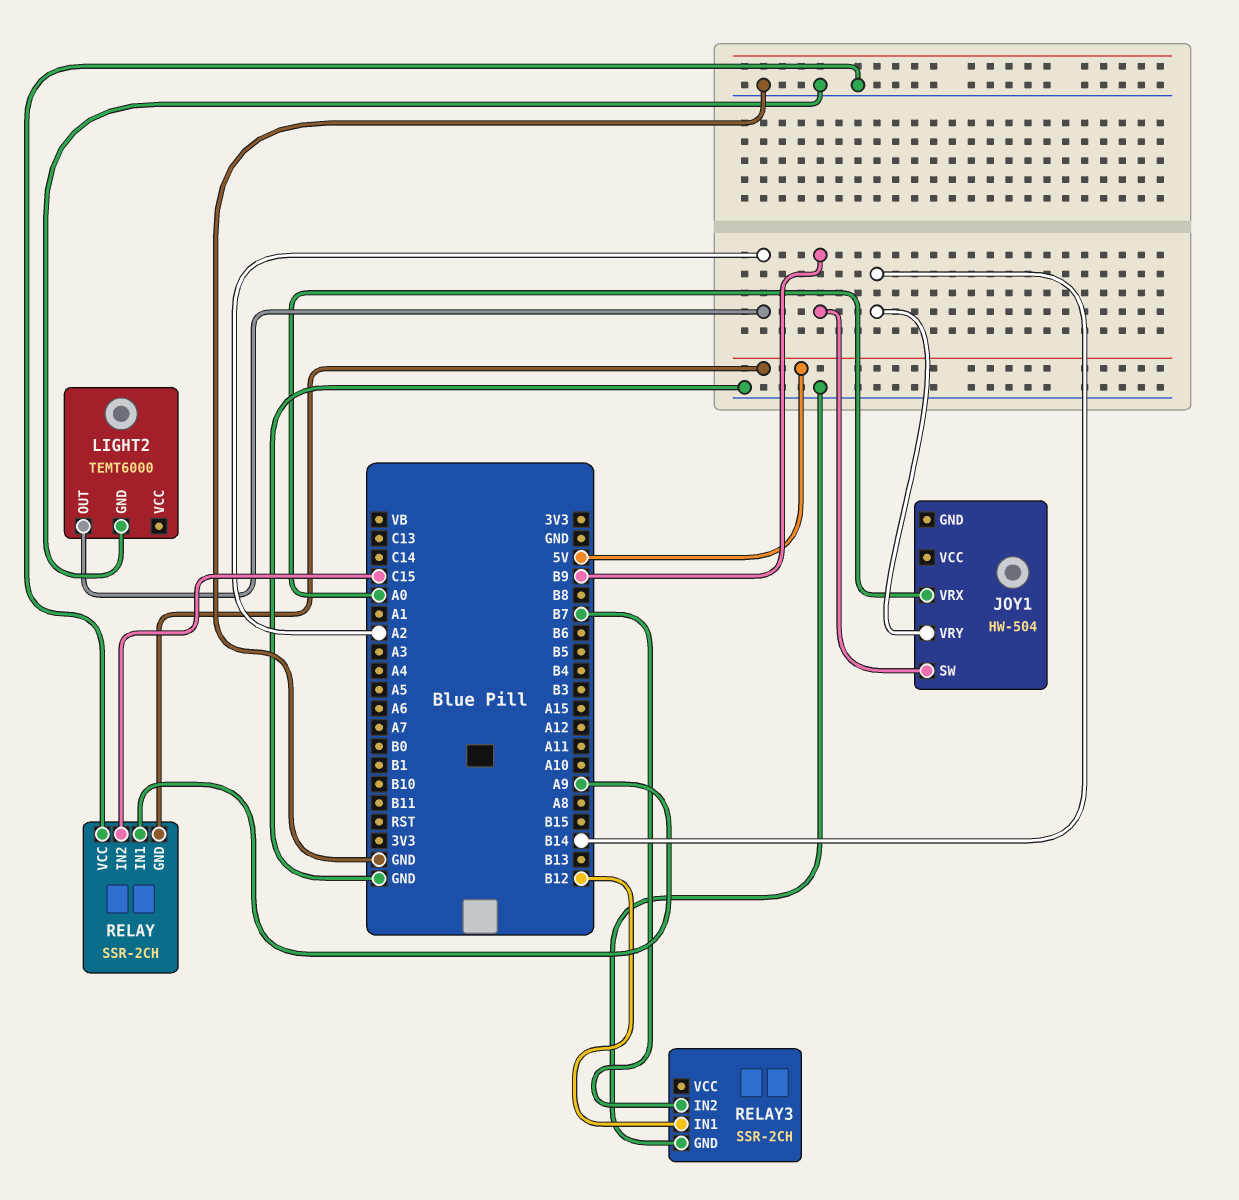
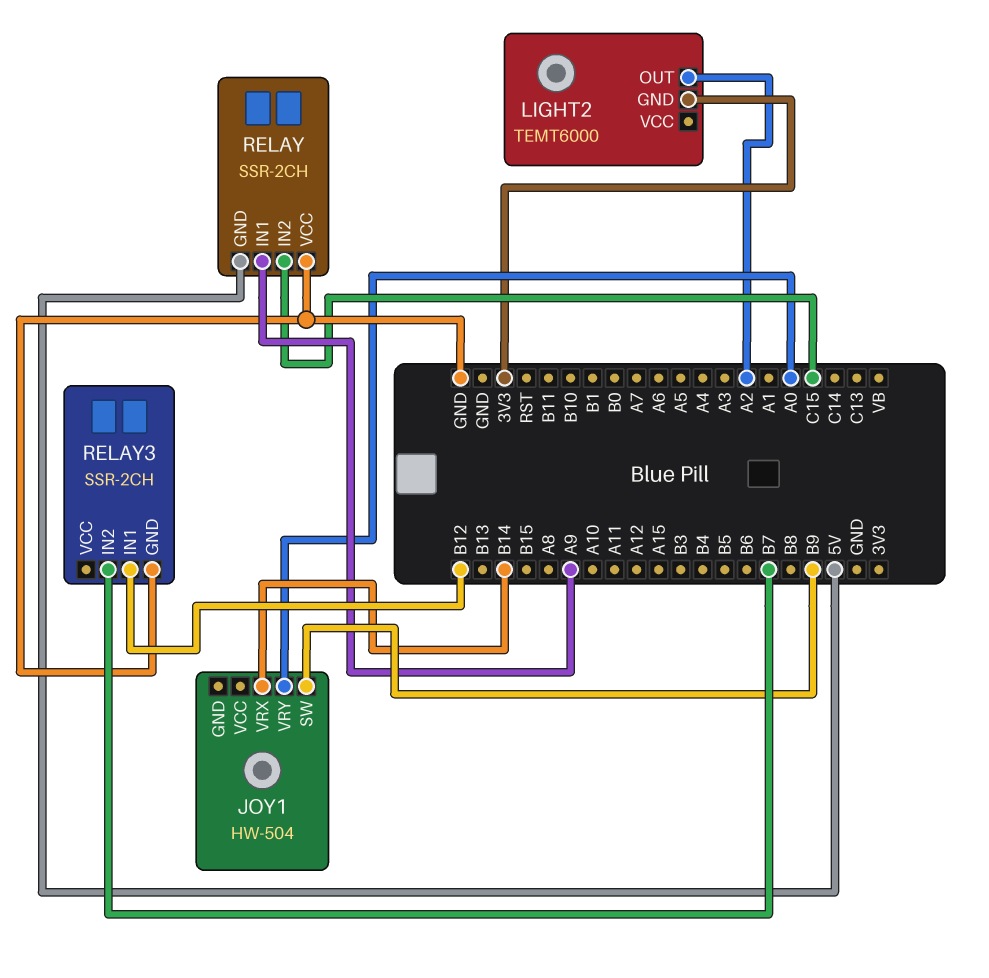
JOY1 pin VRX: A0 -> B14
JOY1 pin VRY: B14 -> A0
LIGHT2 pin GND: GND -> 3V3

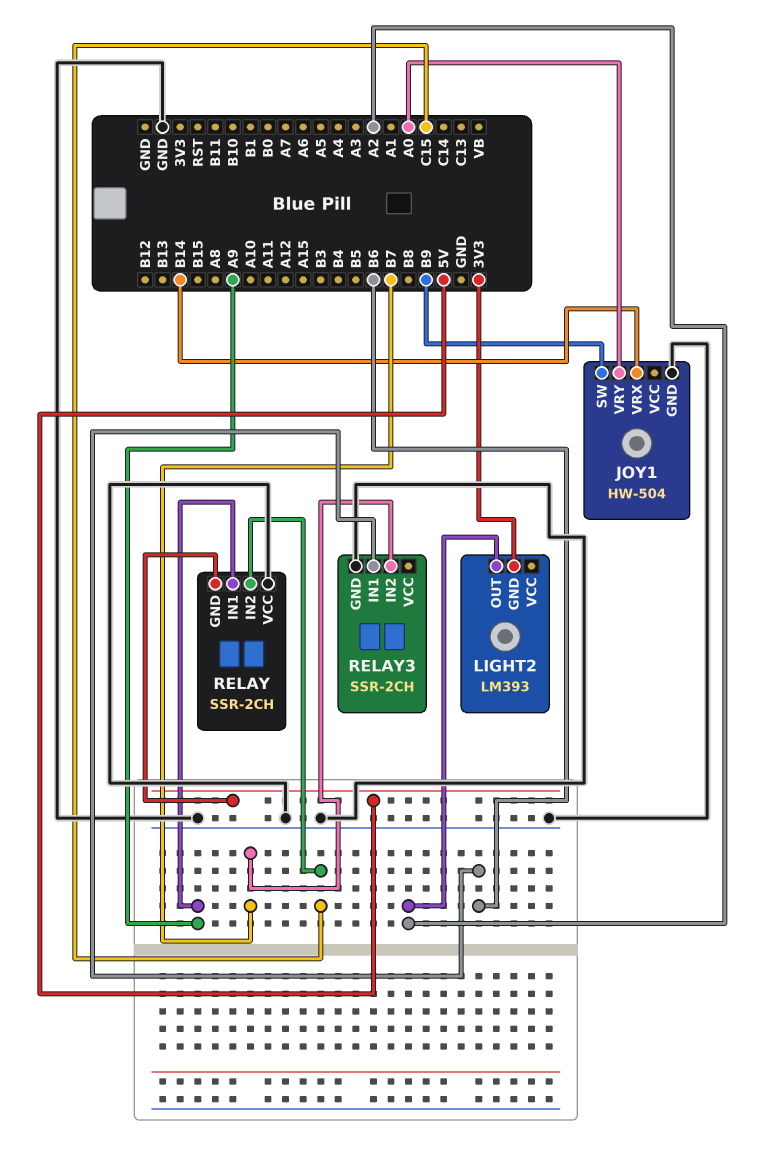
JOY1 pin GND: none -> GND
LIGHT2: TEMT6000 -> LM393
RELAY3 pin IN1: B12 -> B6

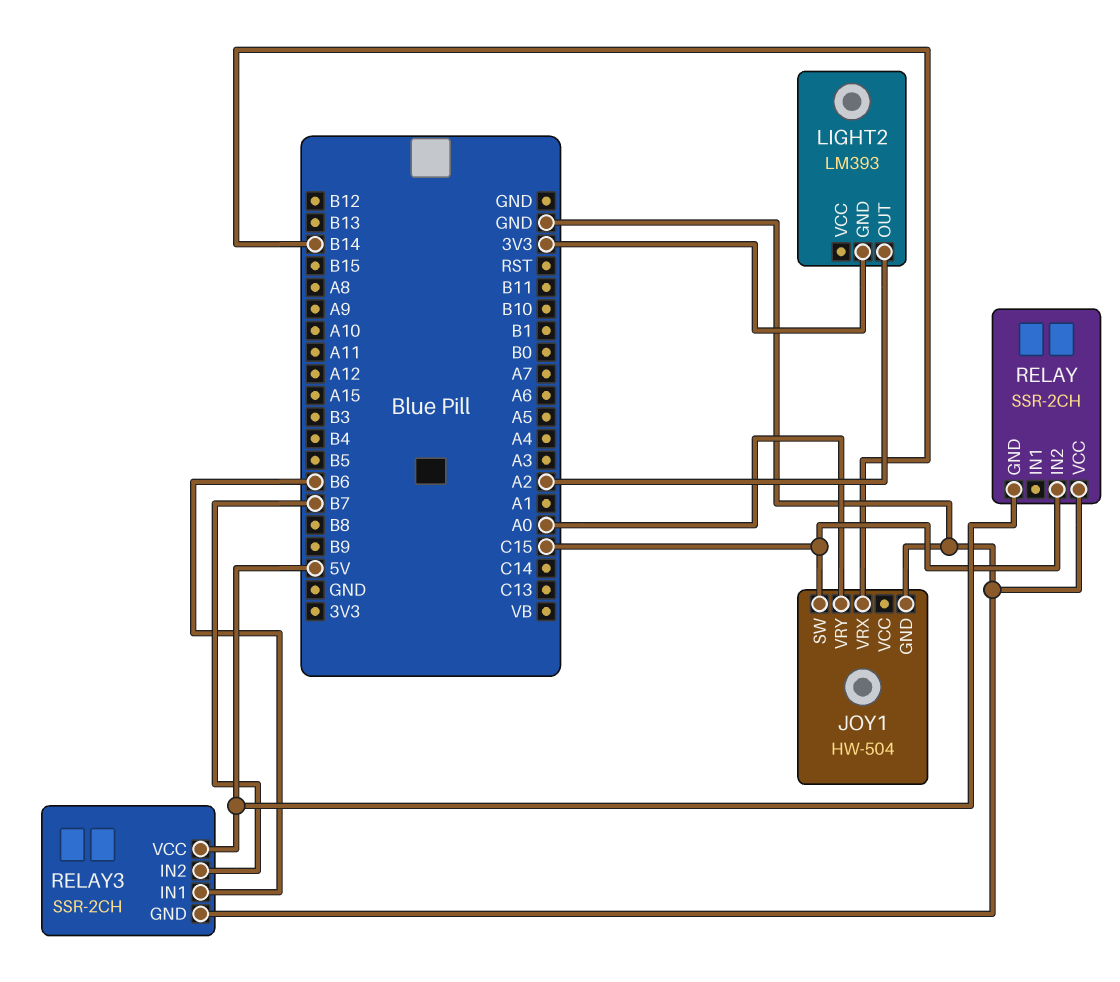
JOY1 pin SW: B9 -> C15
RELAY pin IN1: A9 -> none
RELAY3 pin VCC: none -> 5V

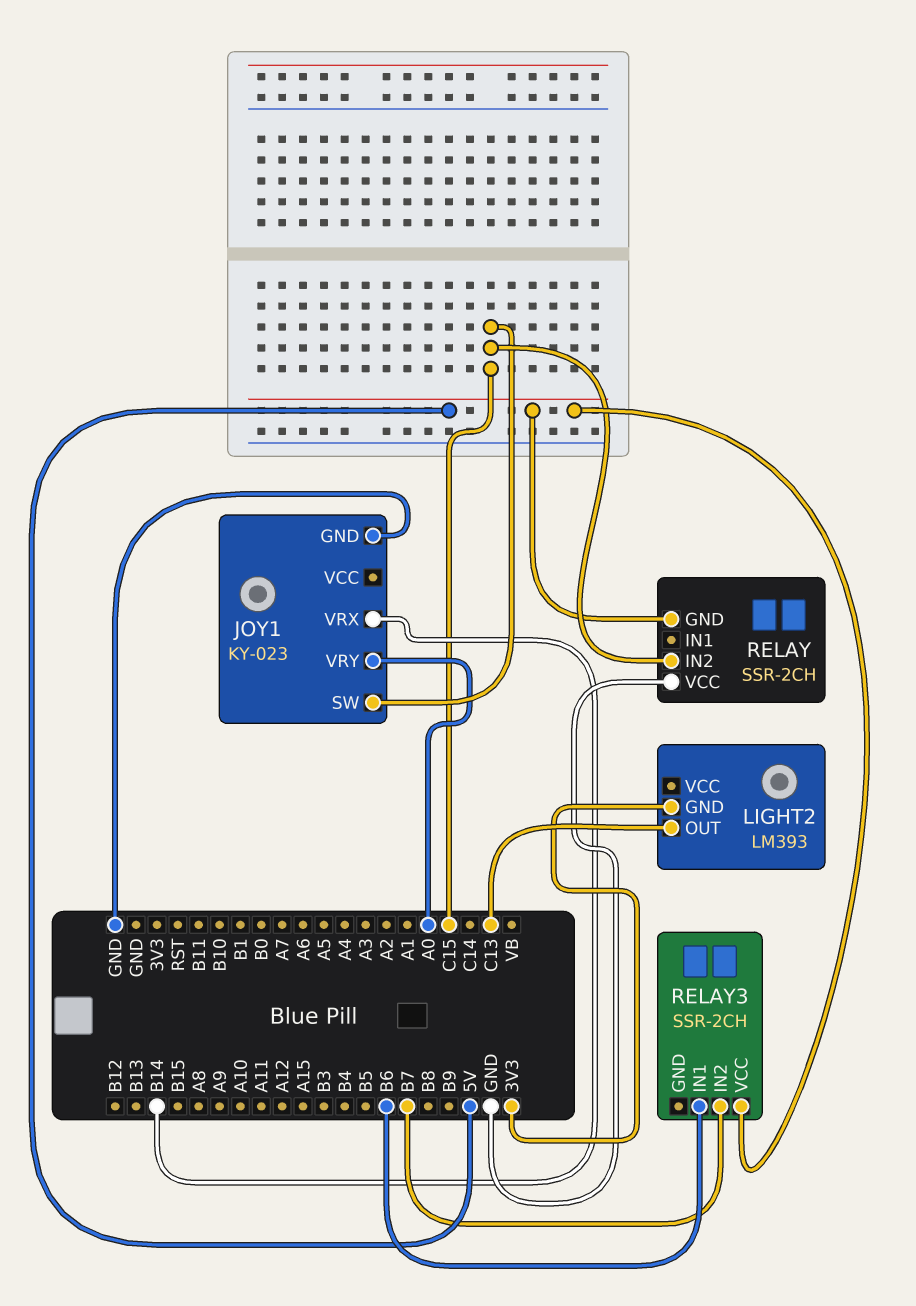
JOY1: HW-504 -> KY-023
LIGHT2 pin OUT: A2 -> C13
RELAY3 pin GND: GND -> none

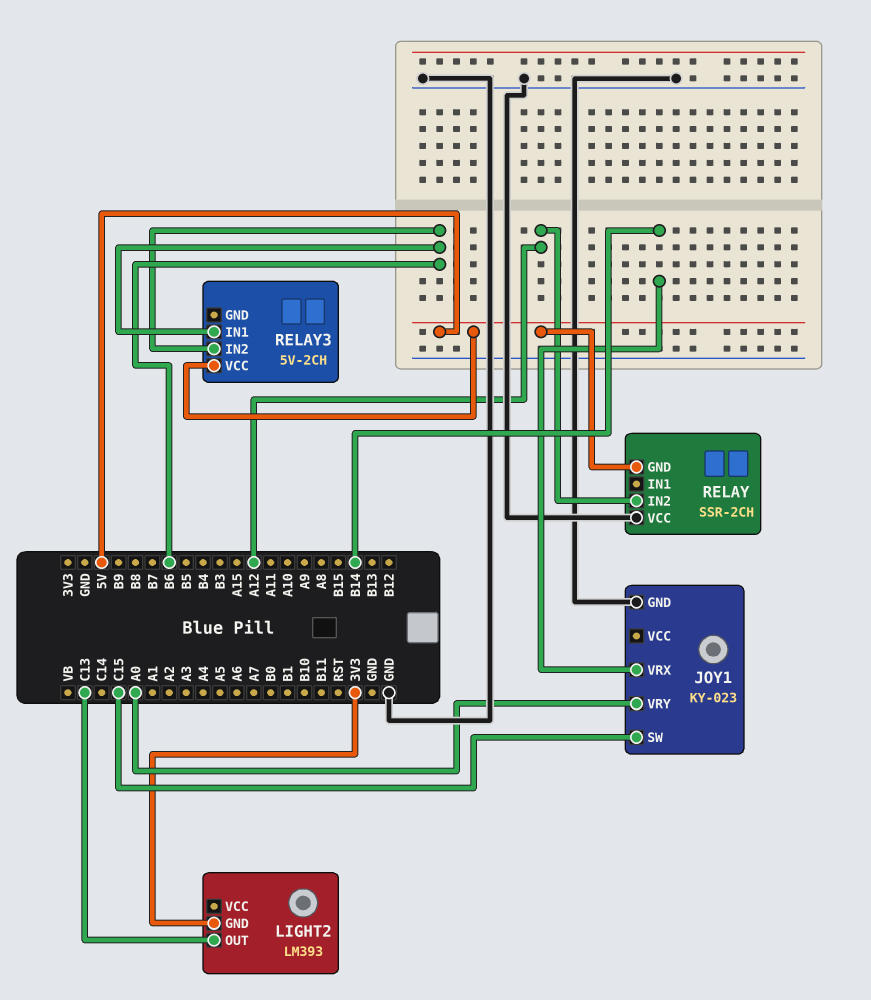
RELAY pin IN2: C15 -> A12
RELAY3: SSR-2CH -> 5V-2CH
RELAY3 pin IN2: B7 -> B6

